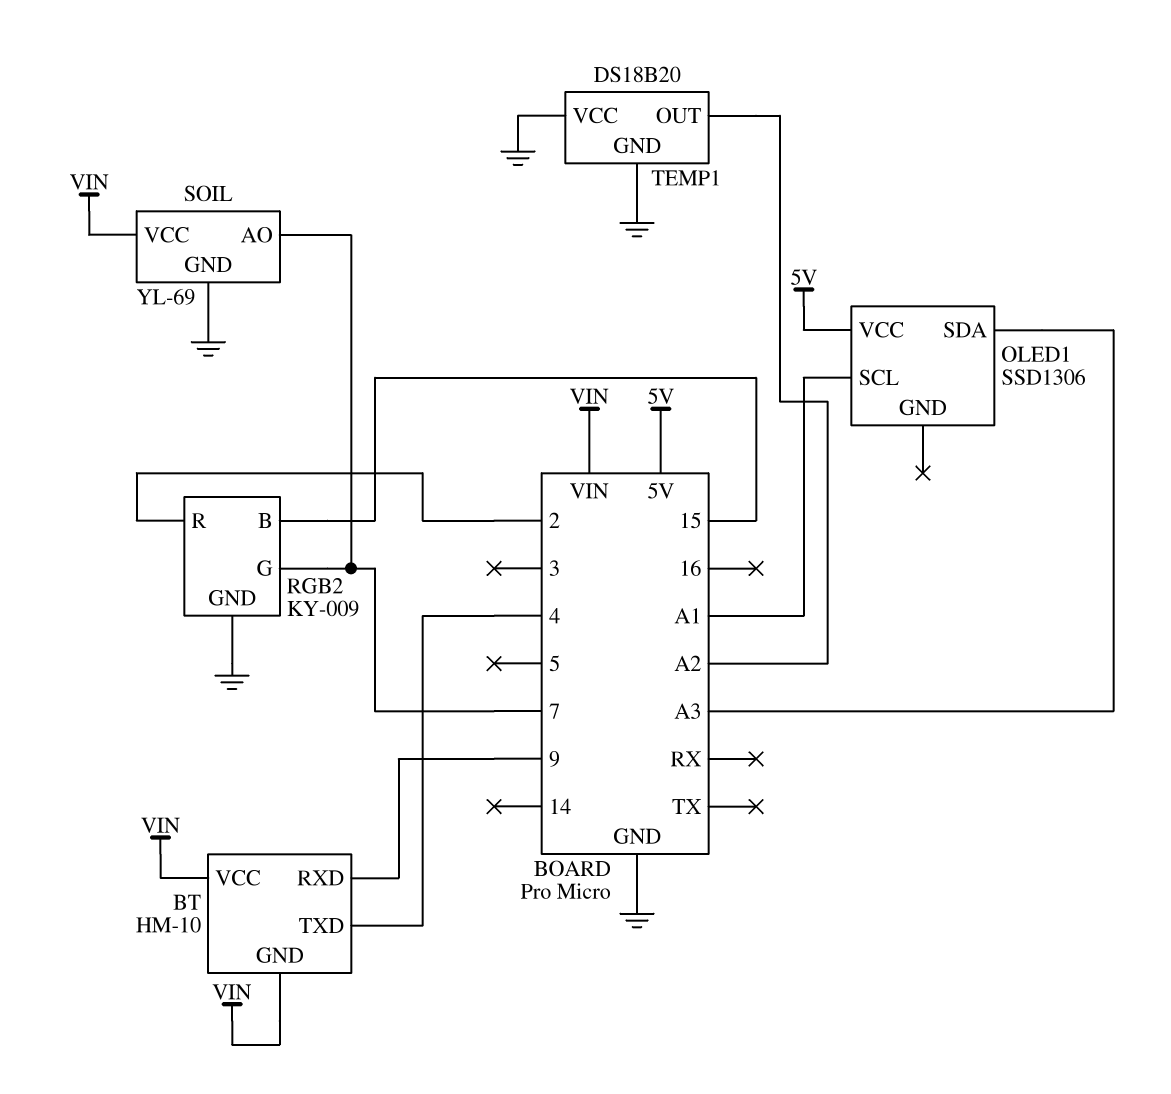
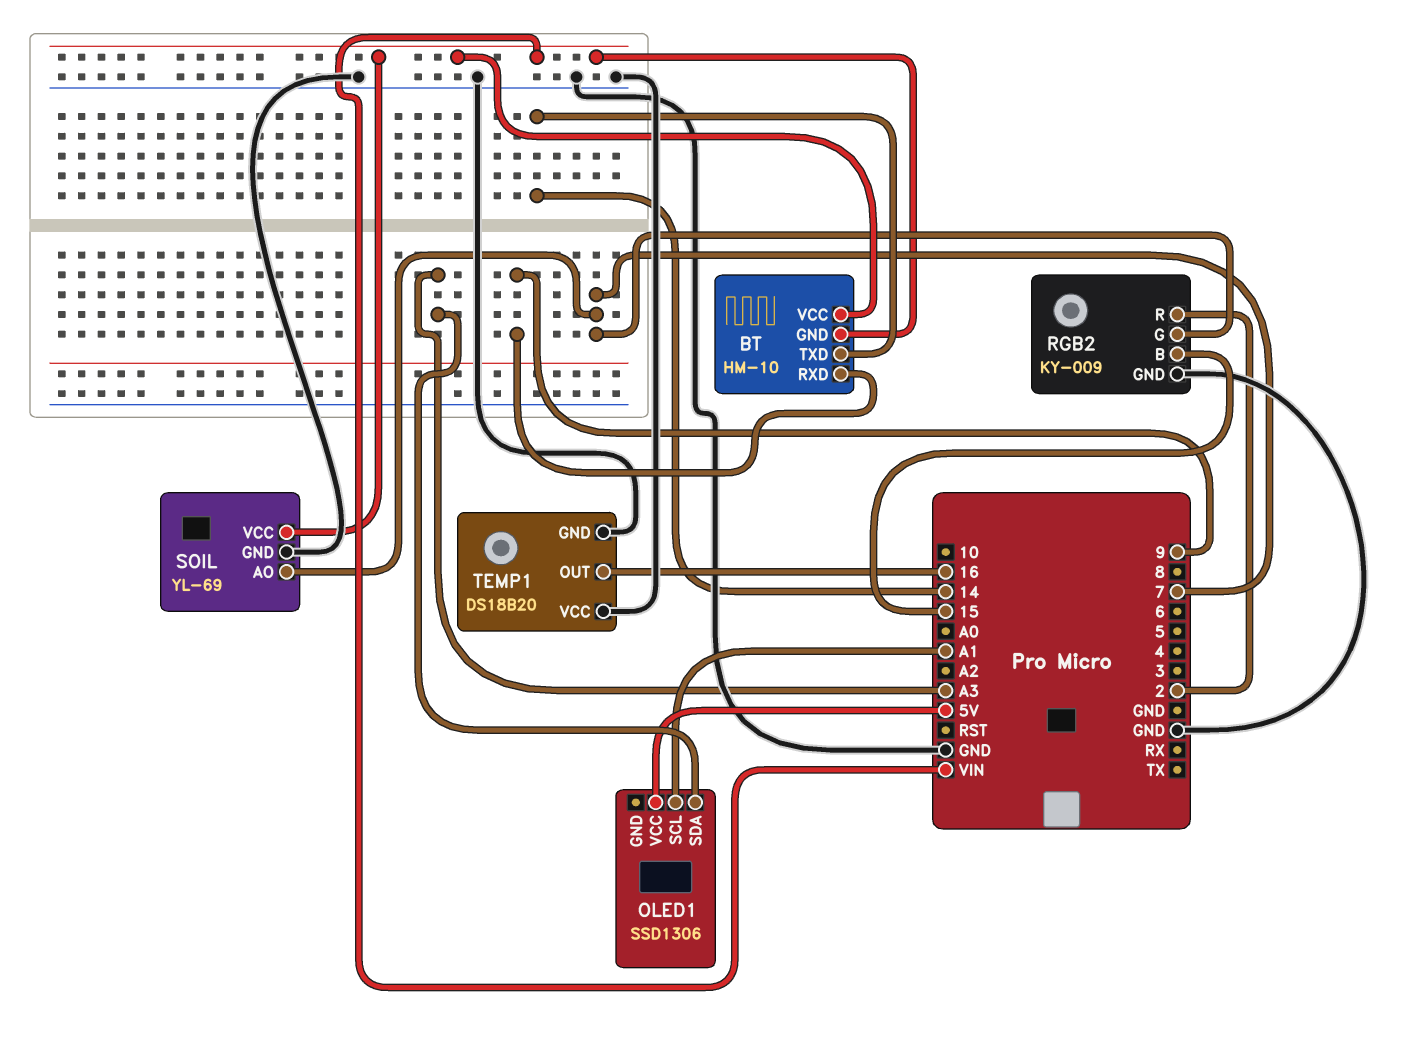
BT pin TXD: 4 -> 14
TEMP1 pin OUT: A2 -> 16

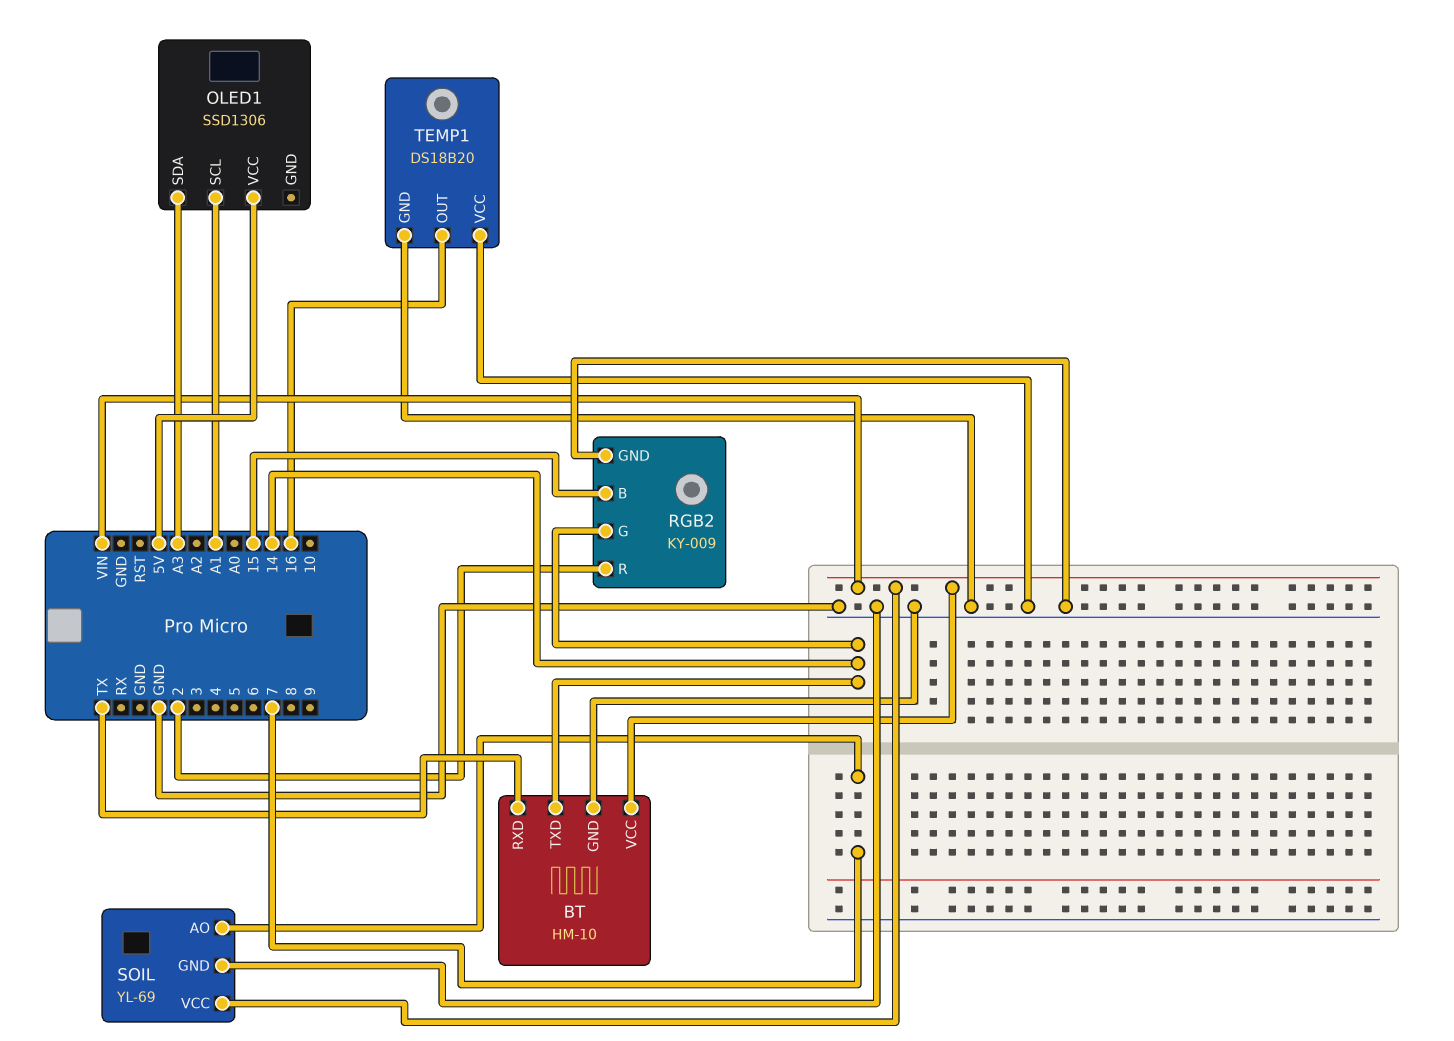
BT pin GND: VIN -> GND
BT pin RXD: 9 -> TX
RGB2 pin G: 7 -> 14

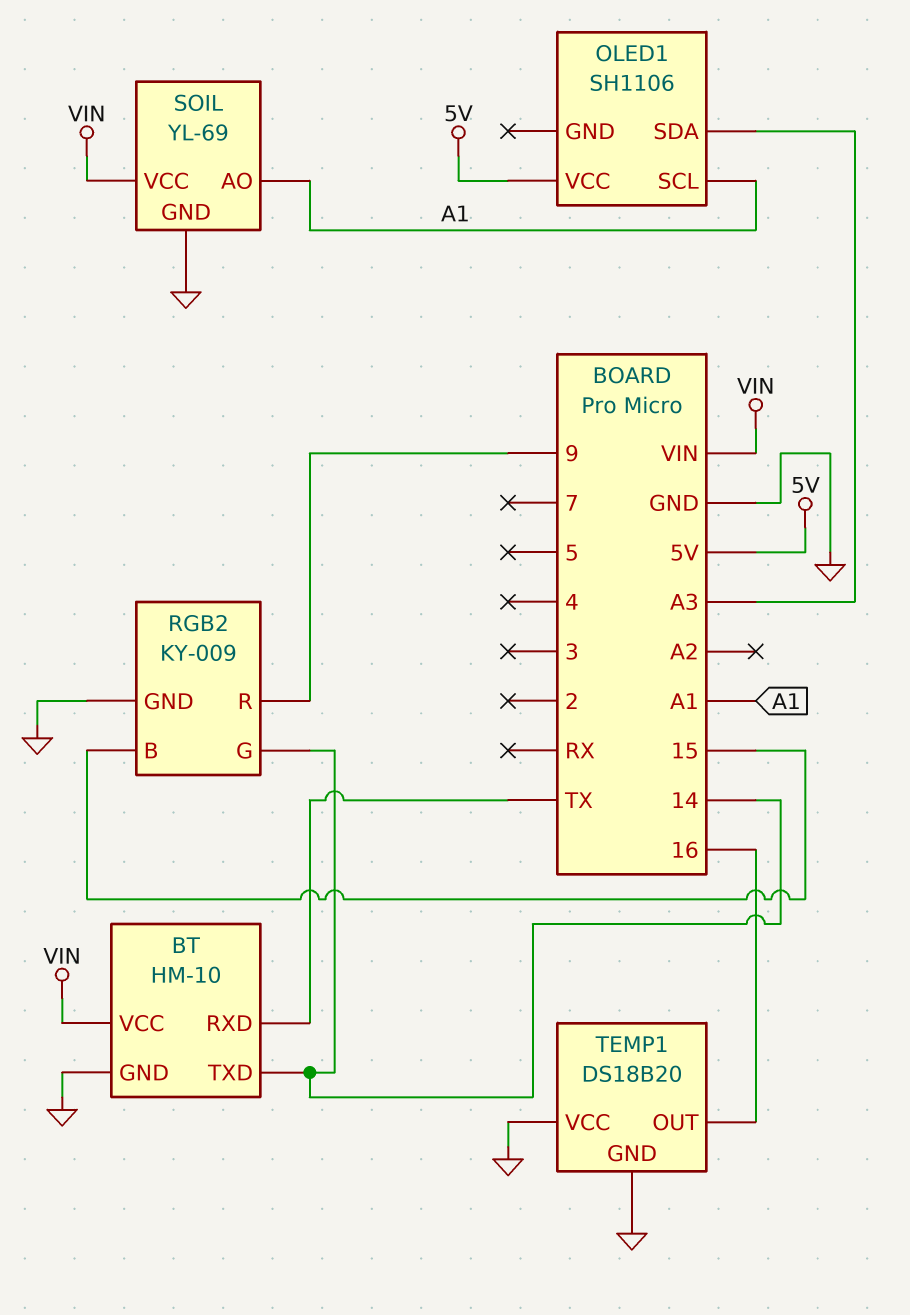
OLED1: SSD1306 -> SH1106
RGB2 pin R: 2 -> 9
SOIL pin AO: 7 -> A1

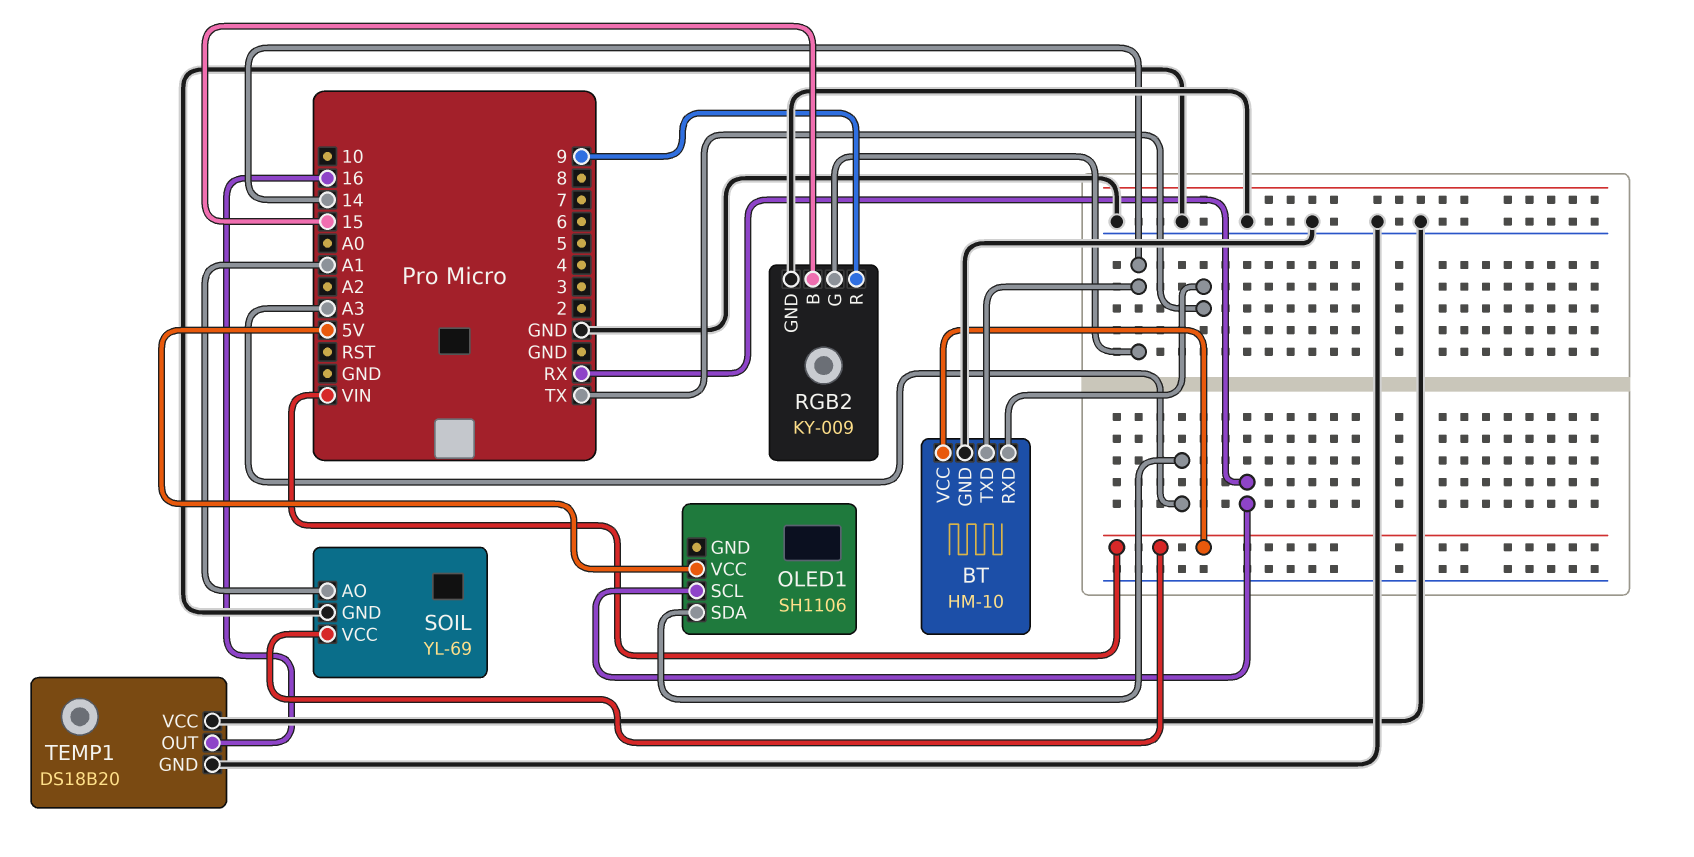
OLED1 pin SCL: A1 -> RX

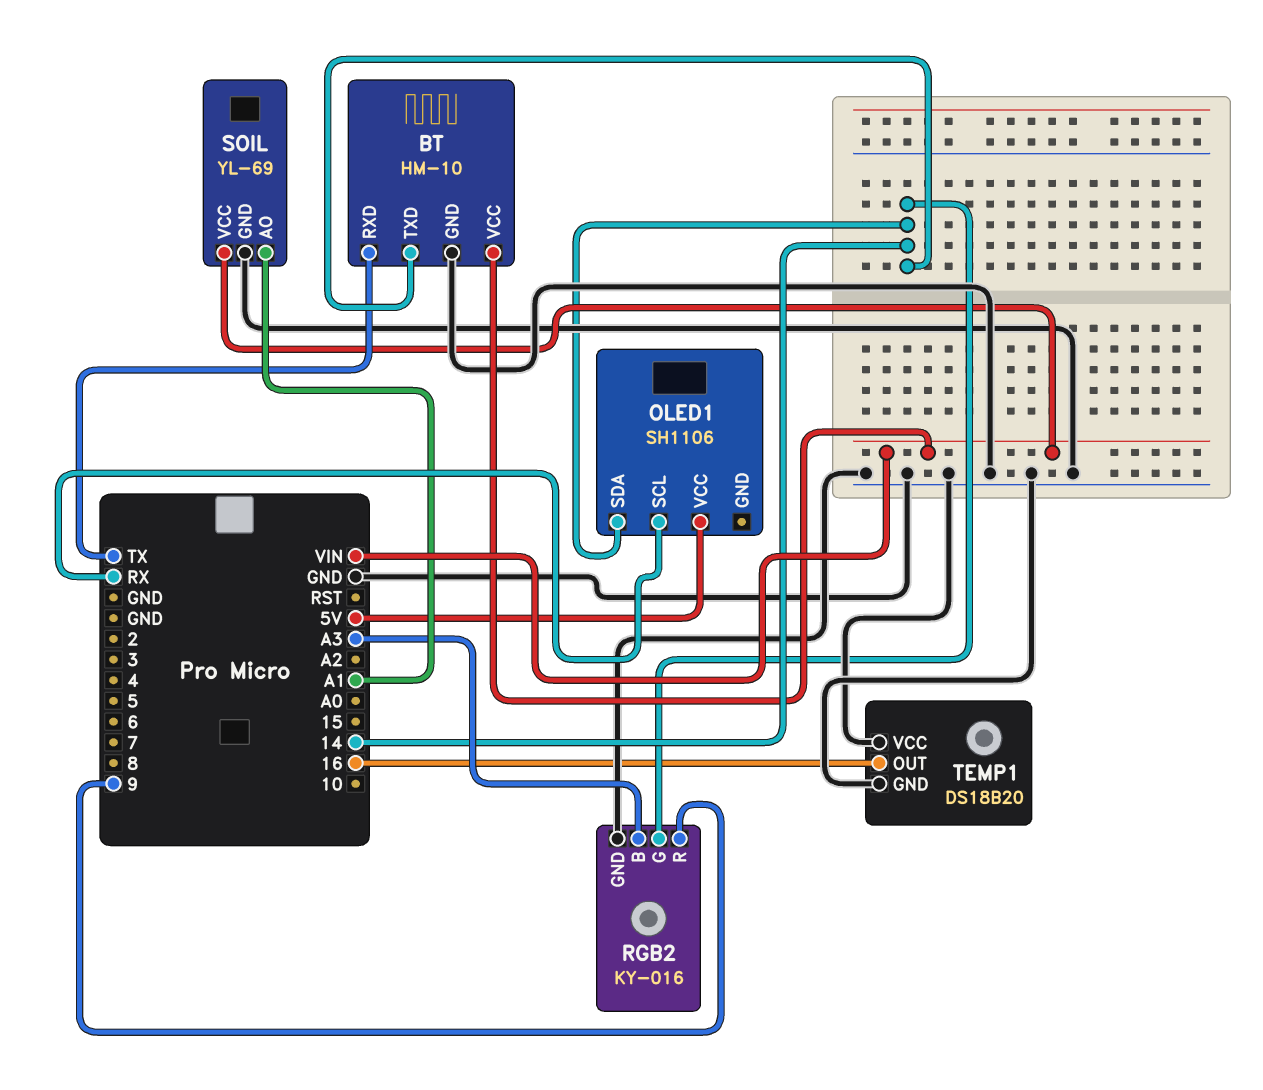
OLED1 pin SDA: A3 -> 14
RGB2: KY-009 -> KY-016
RGB2 pin B: 15 -> A3

